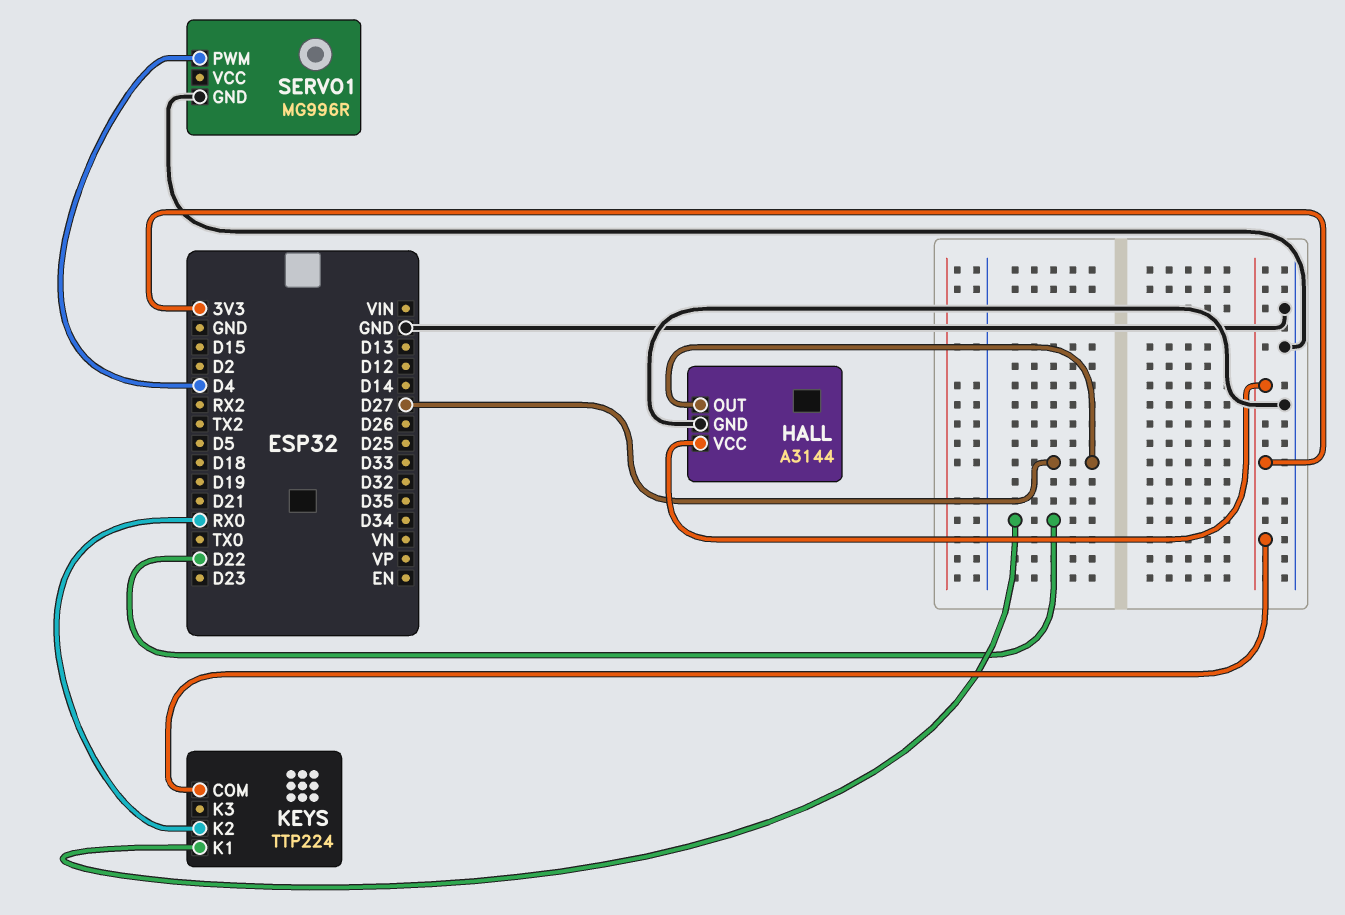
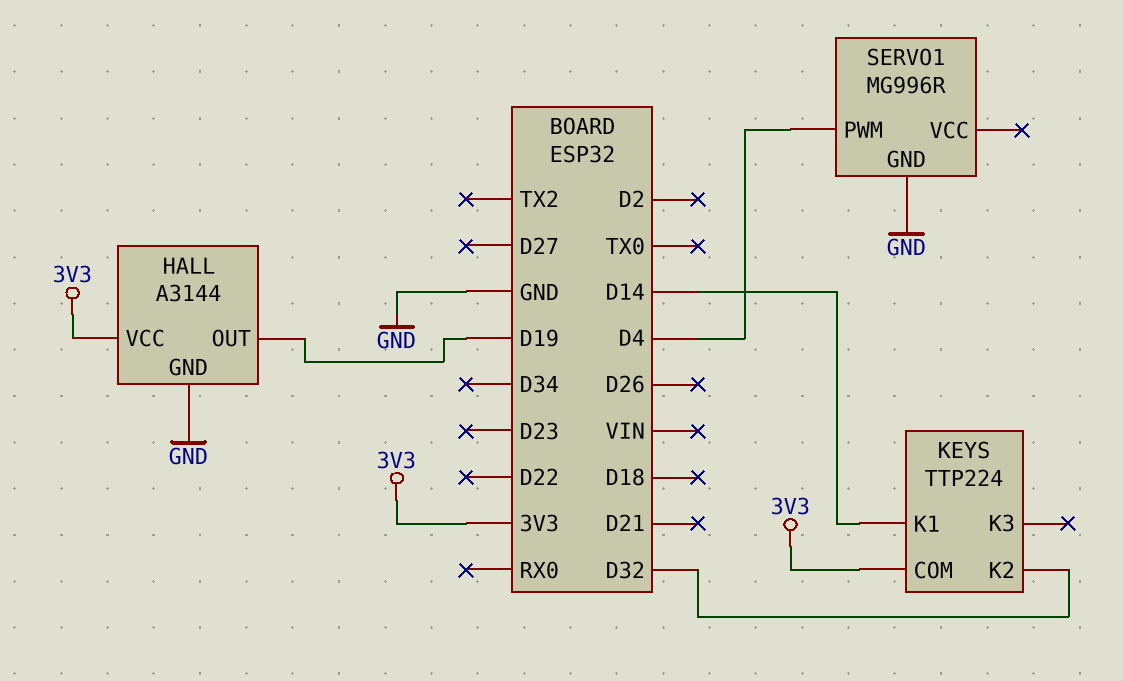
HALL pin OUT: D27 -> D19
KEYS pin K1: D22 -> D14
KEYS pin K2: RX0 -> D32

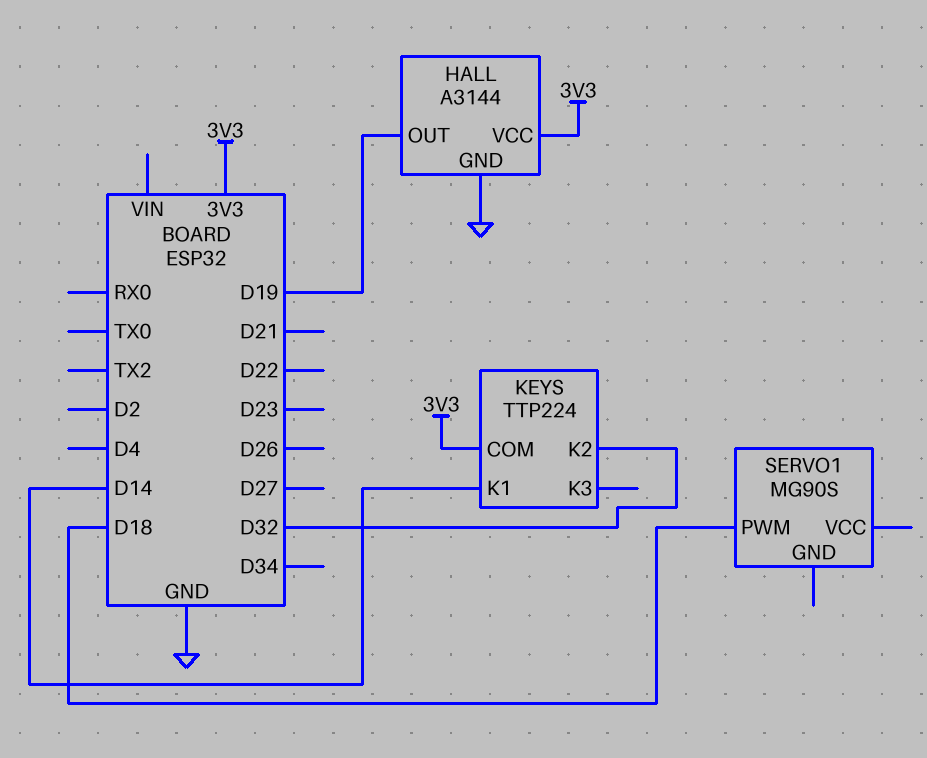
SERVO1: MG996R -> MG90S
SERVO1 pin GND: GND -> none
SERVO1 pin PWM: D4 -> D18

